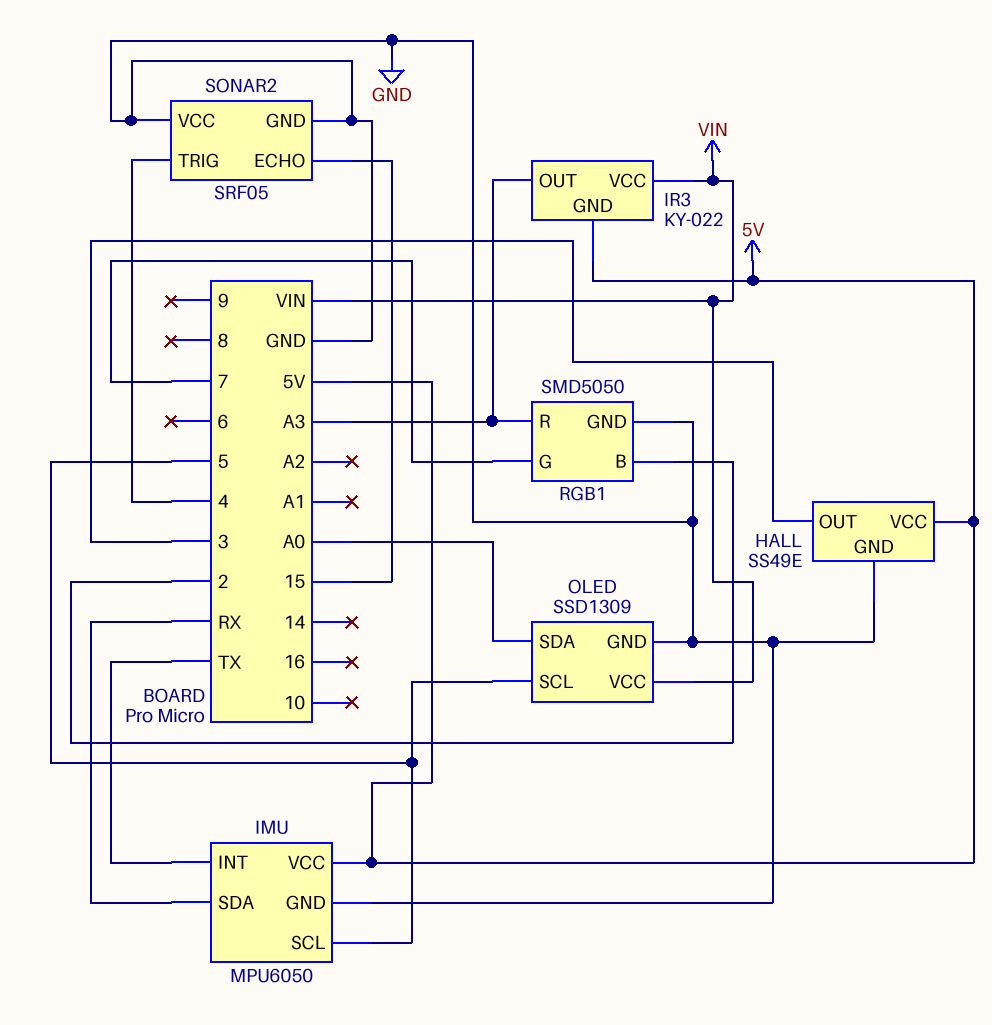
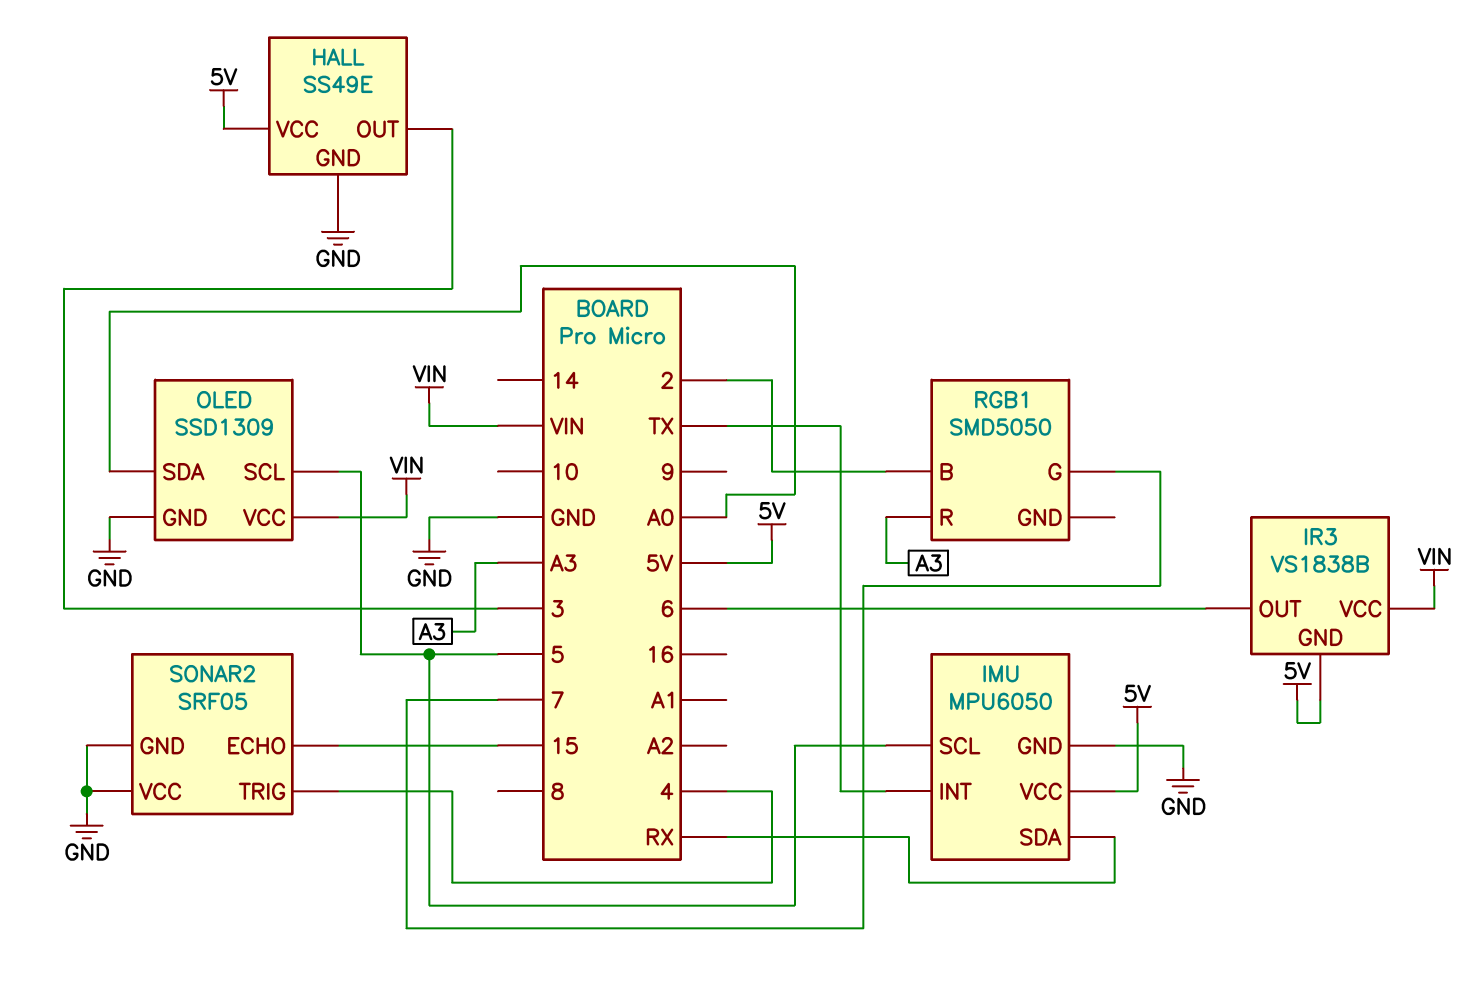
IR3: KY-022 -> VS1838B
IR3 pin OUT: A3 -> 6
RGB1 pin GND: GND -> none

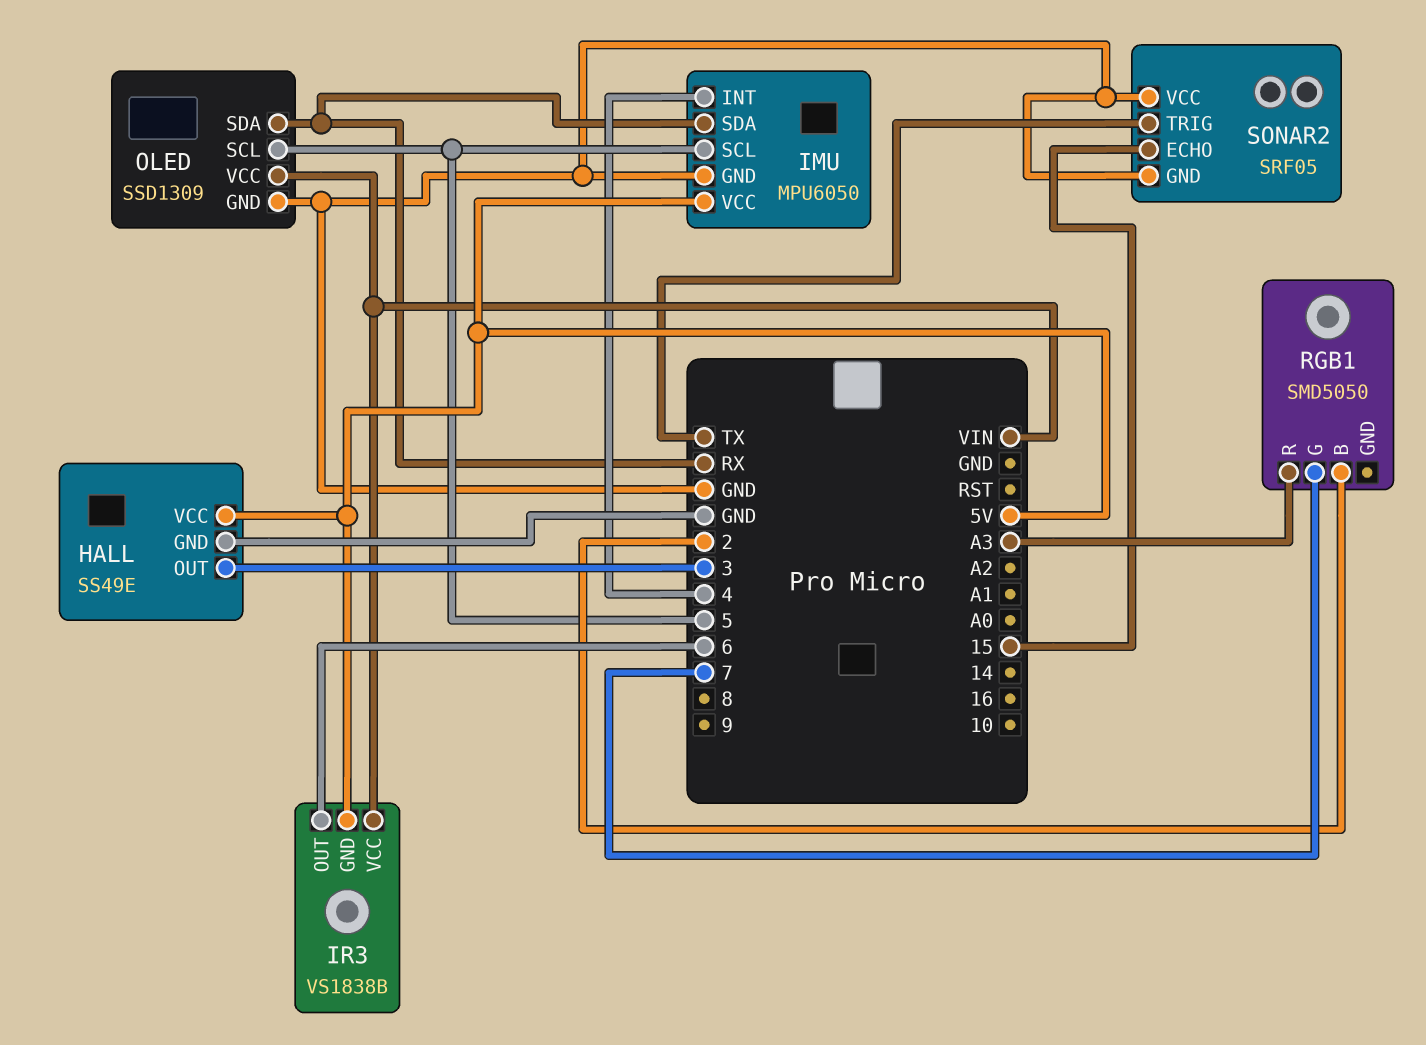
IMU pin INT: TX -> 4
OLED pin SDA: A0 -> RX
SONAR2 pin TRIG: 4 -> TX

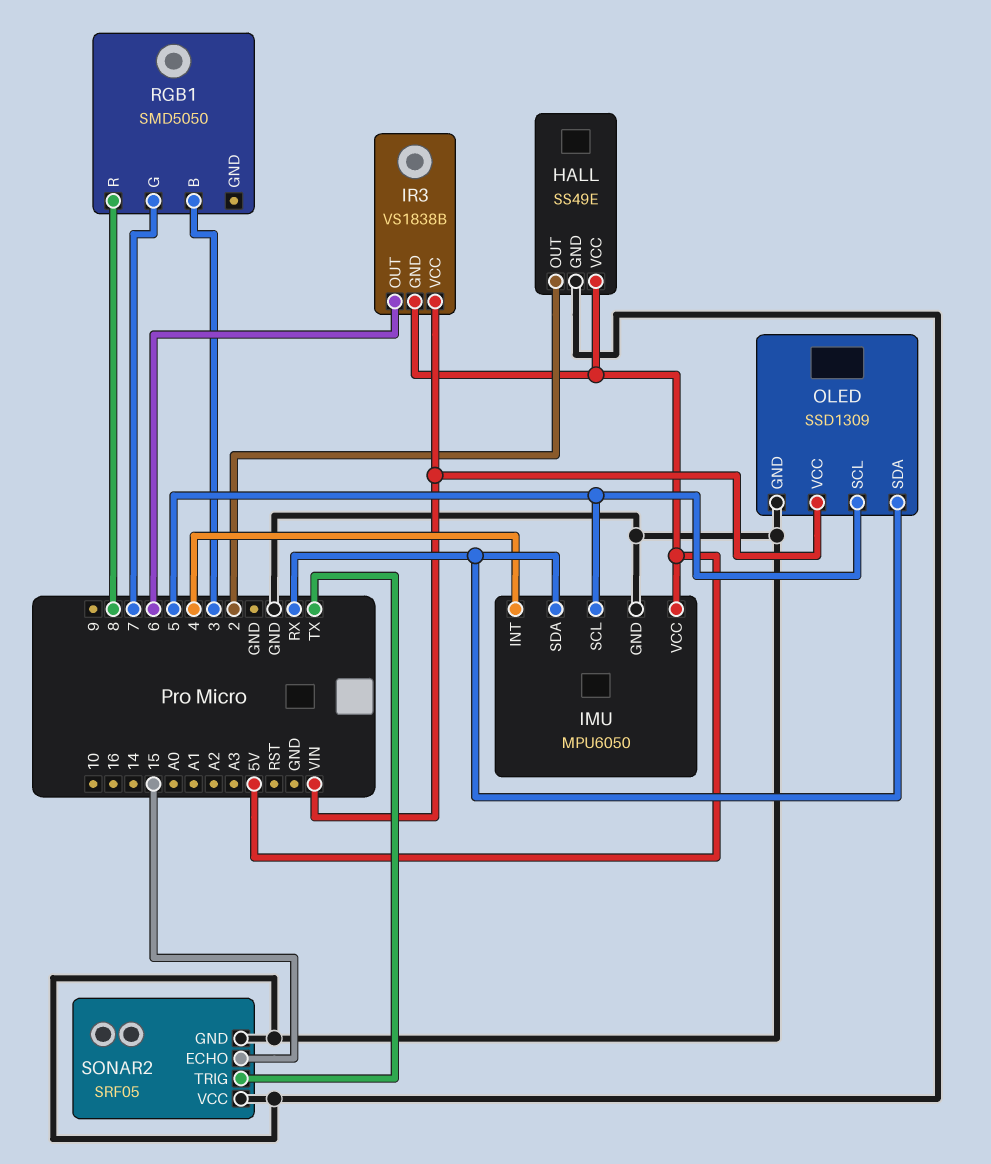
HALL pin OUT: 3 -> 2
RGB1 pin B: 2 -> 3
RGB1 pin R: A3 -> 8

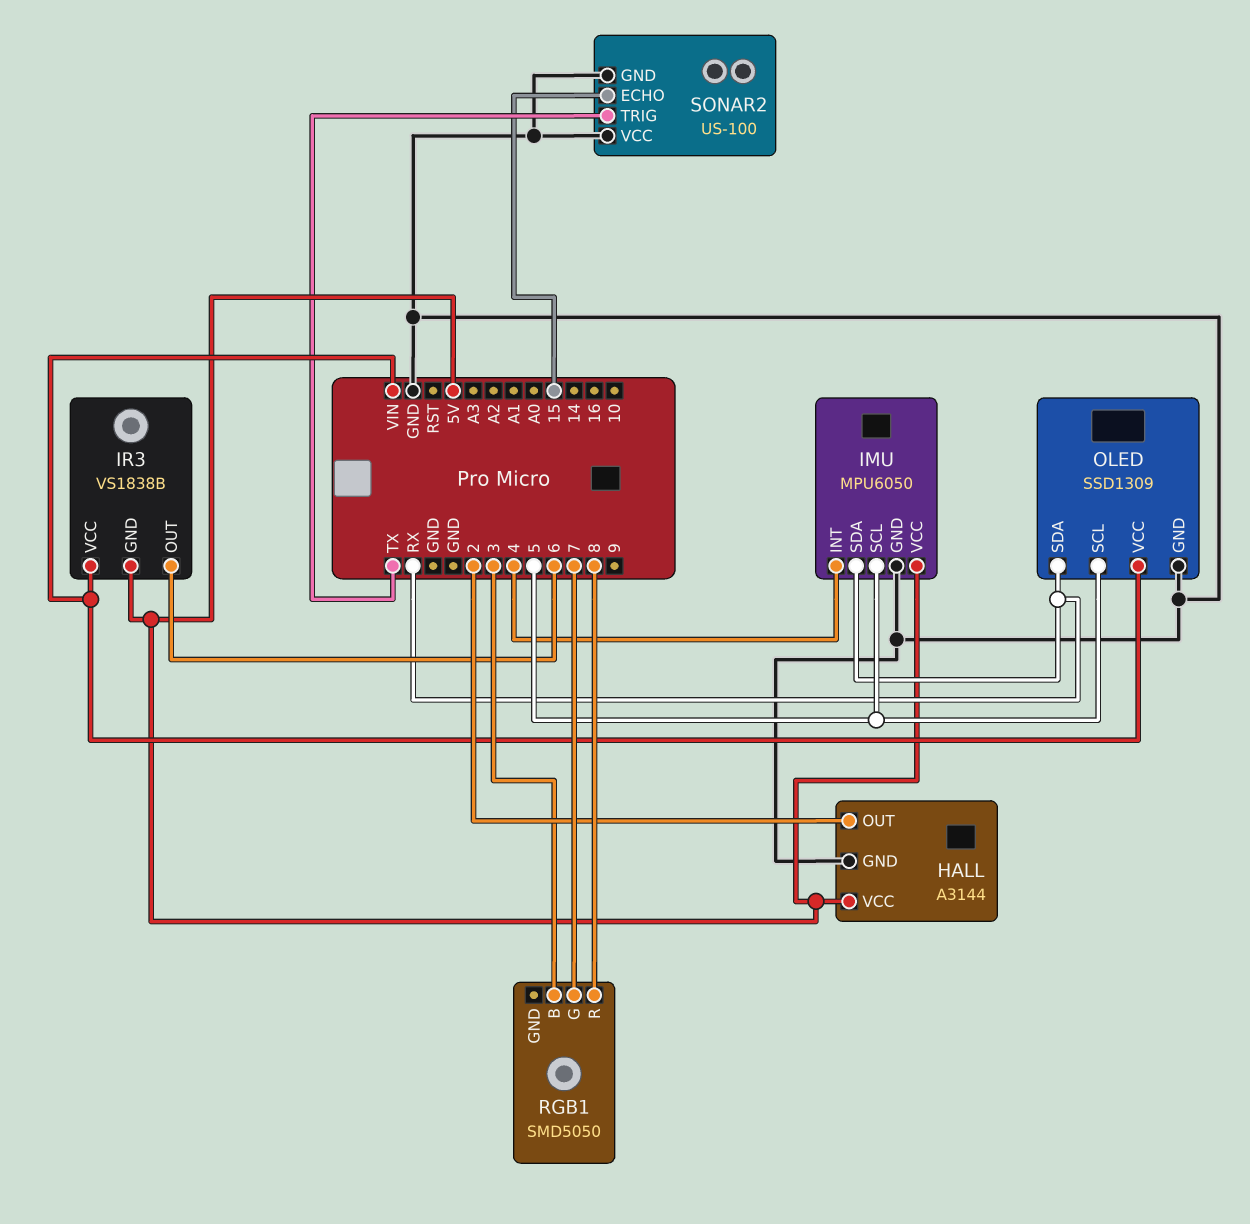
HALL: SS49E -> A3144
SONAR2: SRF05 -> US-100

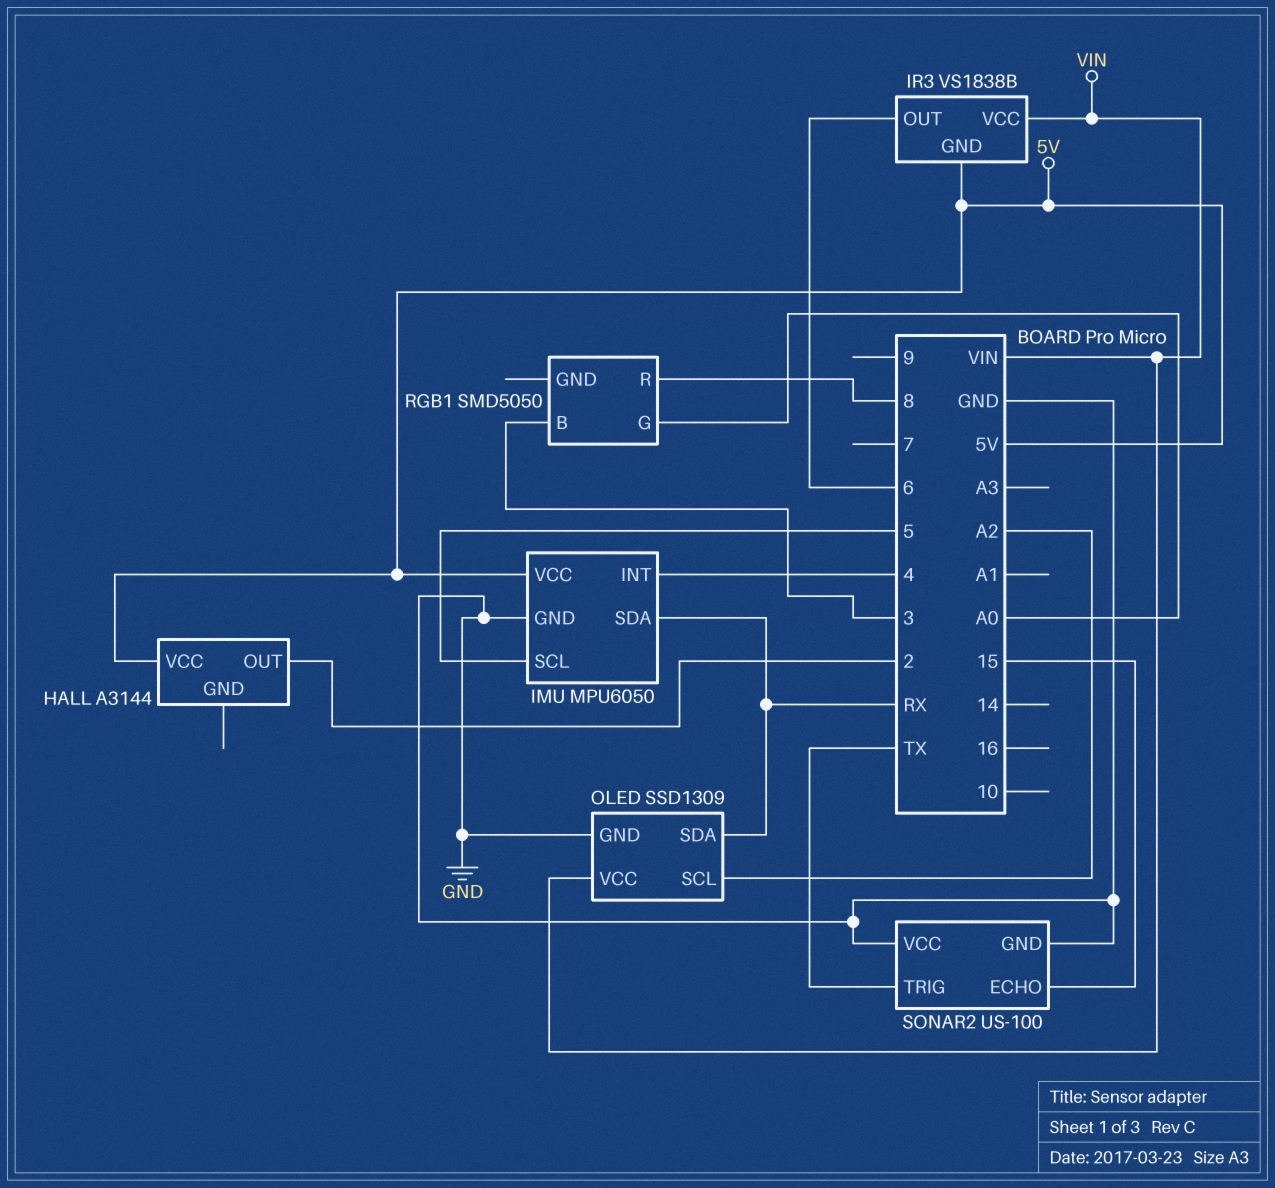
HALL pin GND: GND -> none
OLED pin SCL: 5 -> A2
RGB1 pin G: 7 -> A0

